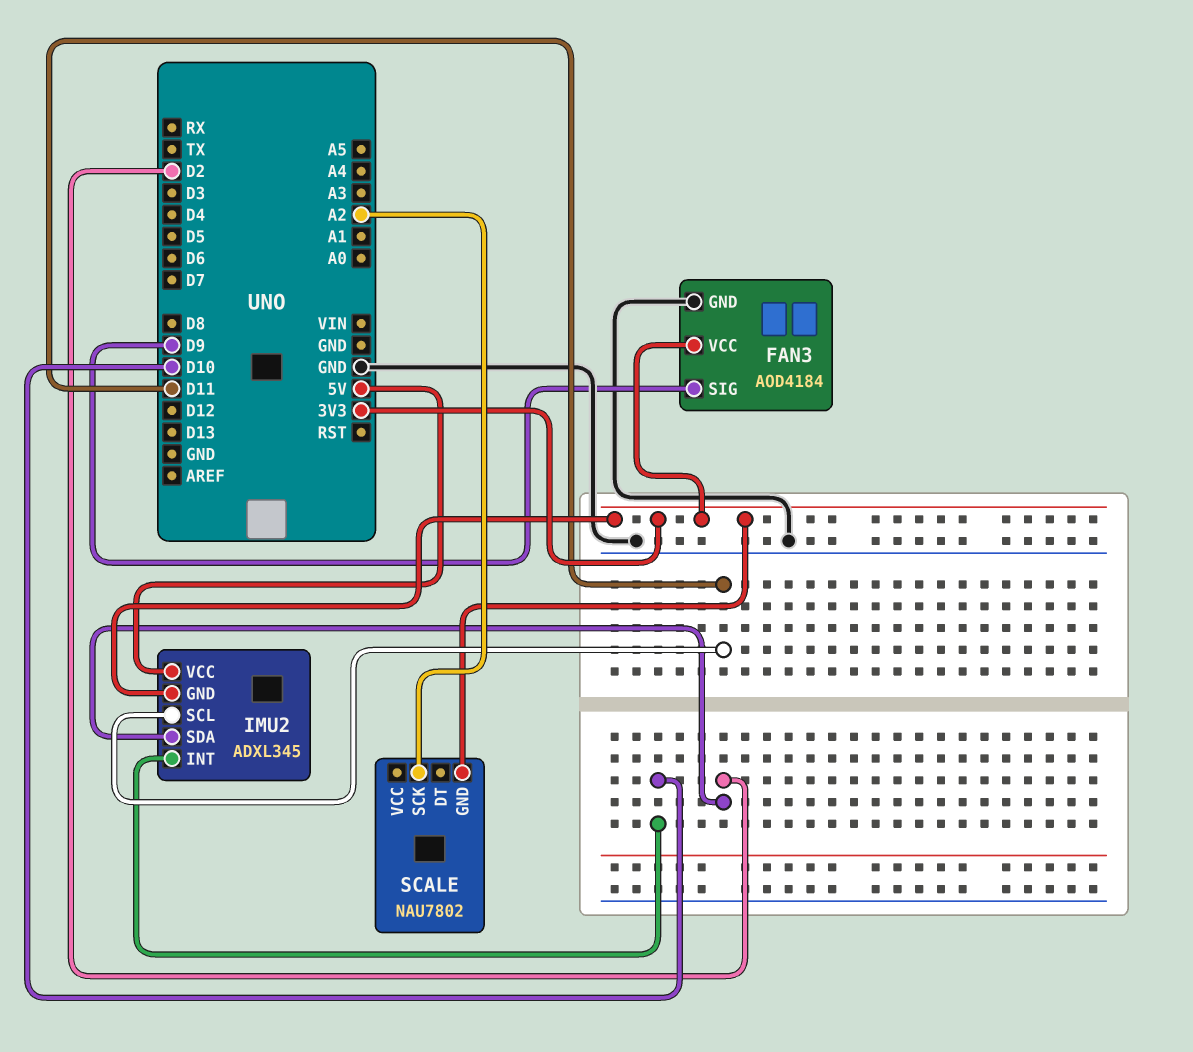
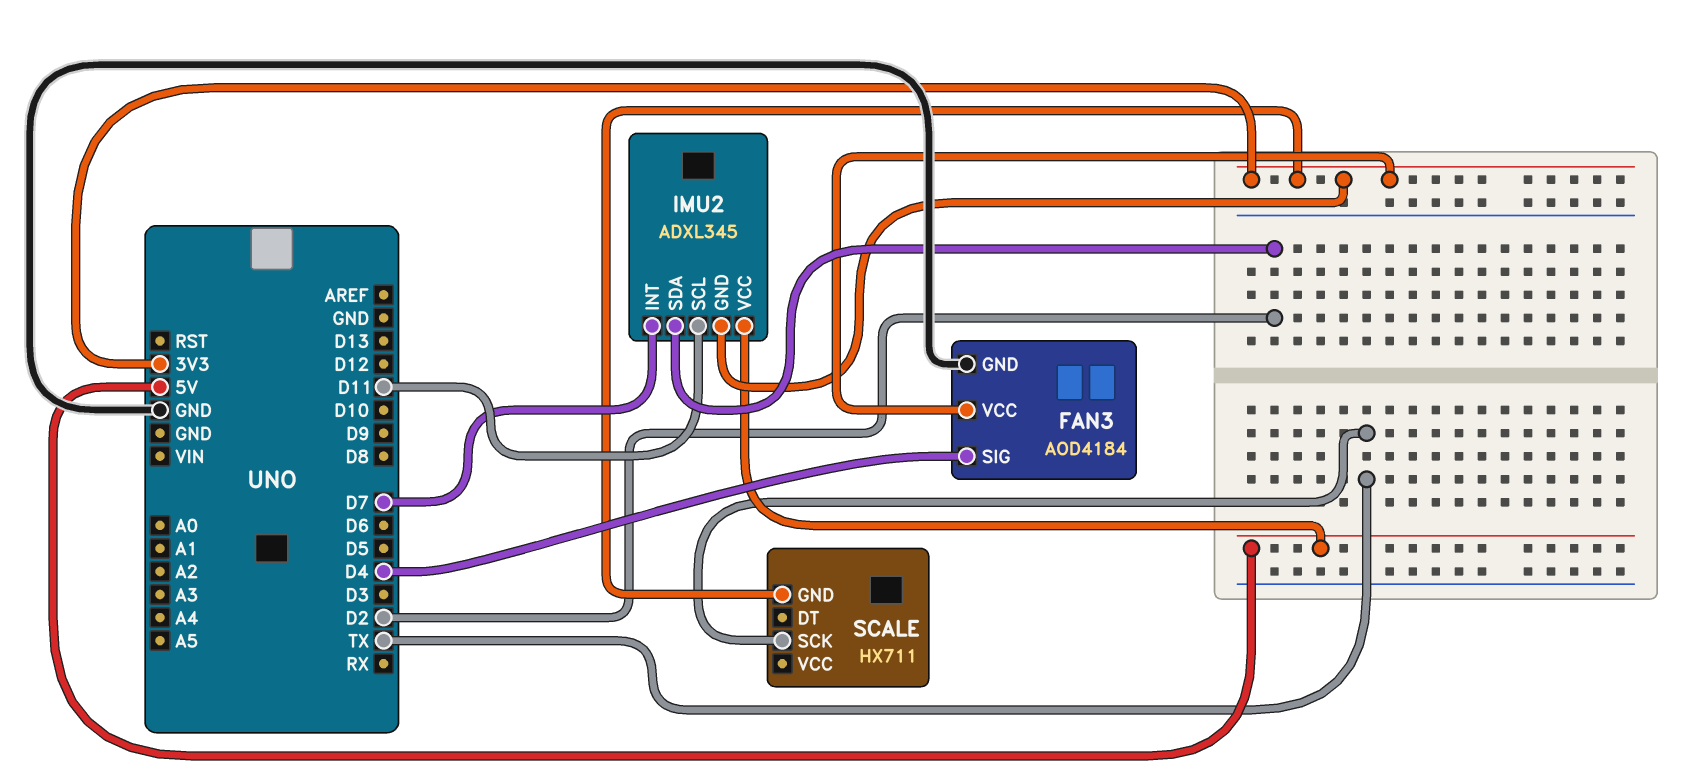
FAN3 pin SIG: D9 -> D4
IMU2 pin INT: D10 -> D7
SCALE: NAU7802 -> HX711
SCALE pin SCK: A2 -> TX

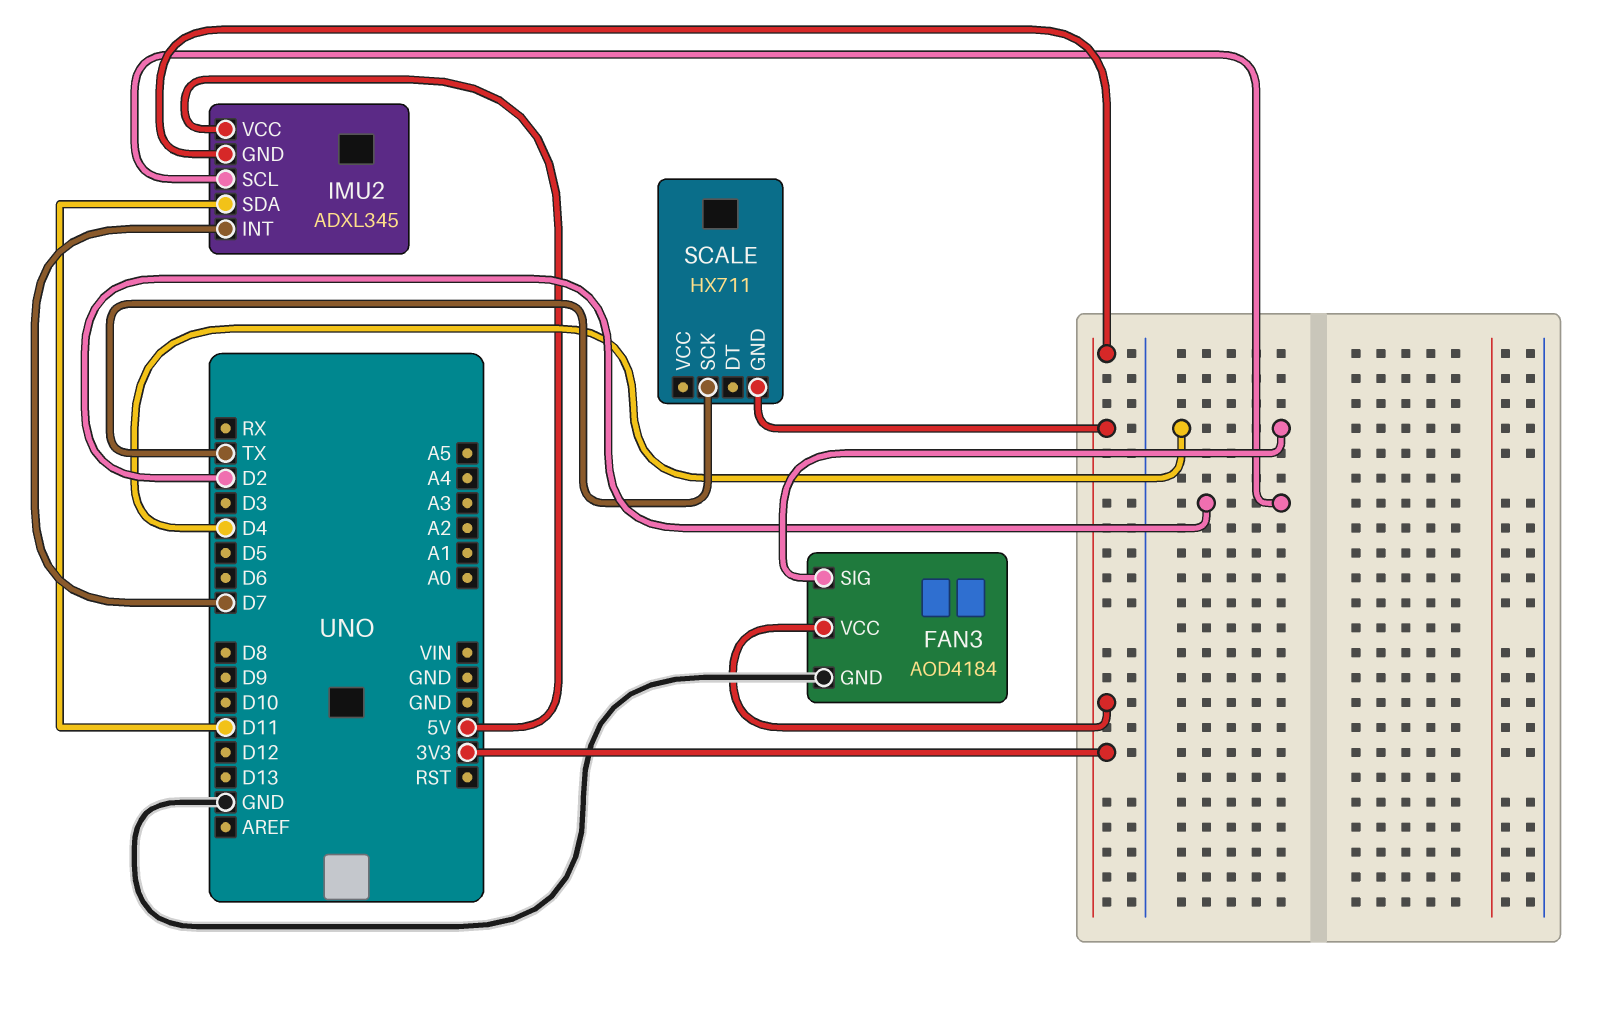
IMU2 pin SCL: D11 -> D2
IMU2 pin SDA: D2 -> D11

